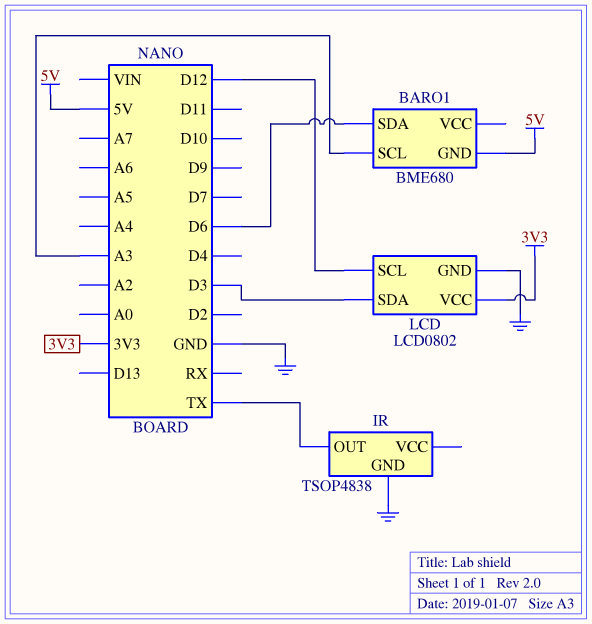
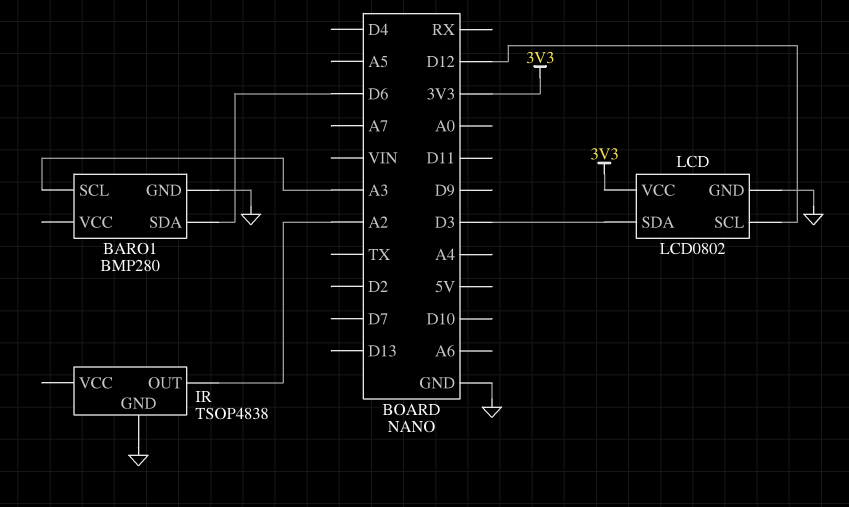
BARO1: BME680 -> BMP280
BARO1 pin GND: 5V -> GND
IR pin OUT: TX -> A2

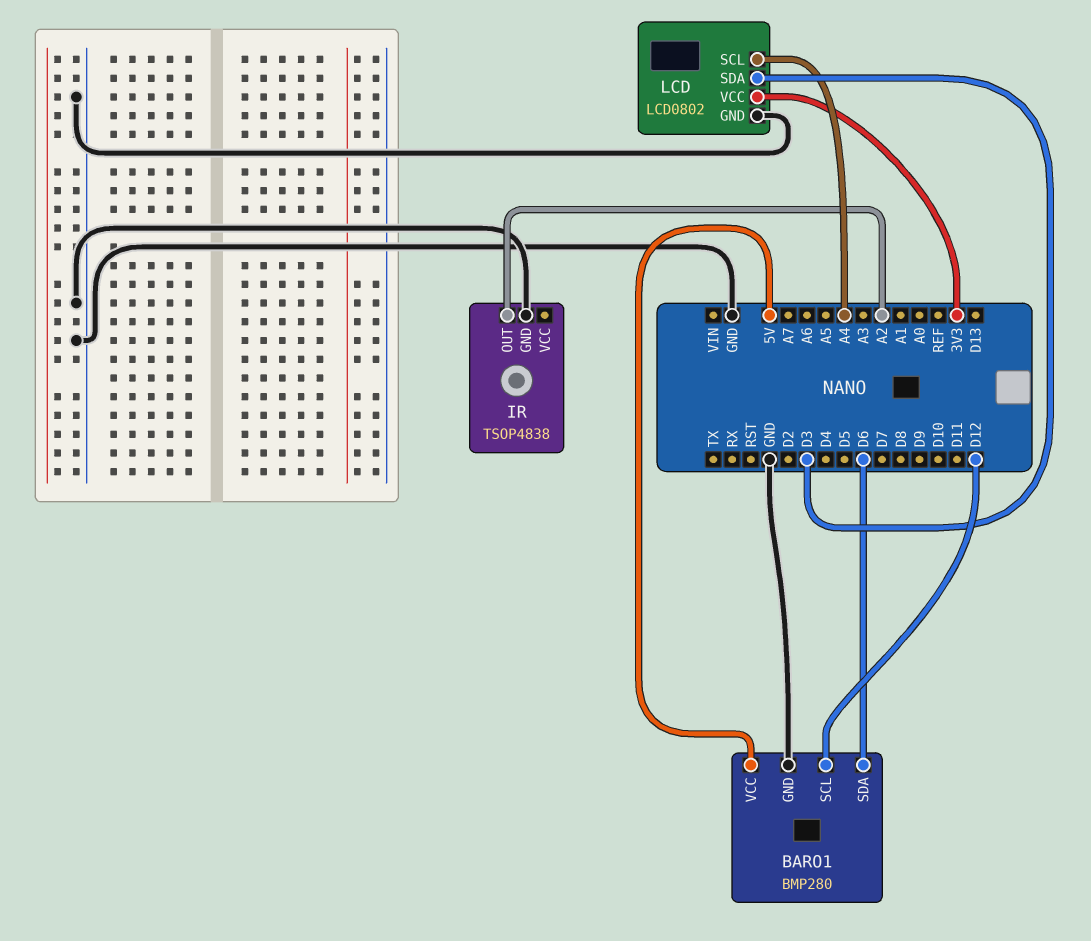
BARO1 pin SCL: A3 -> D12
BARO1 pin VCC: none -> 5V
LCD pin SCL: D12 -> A4

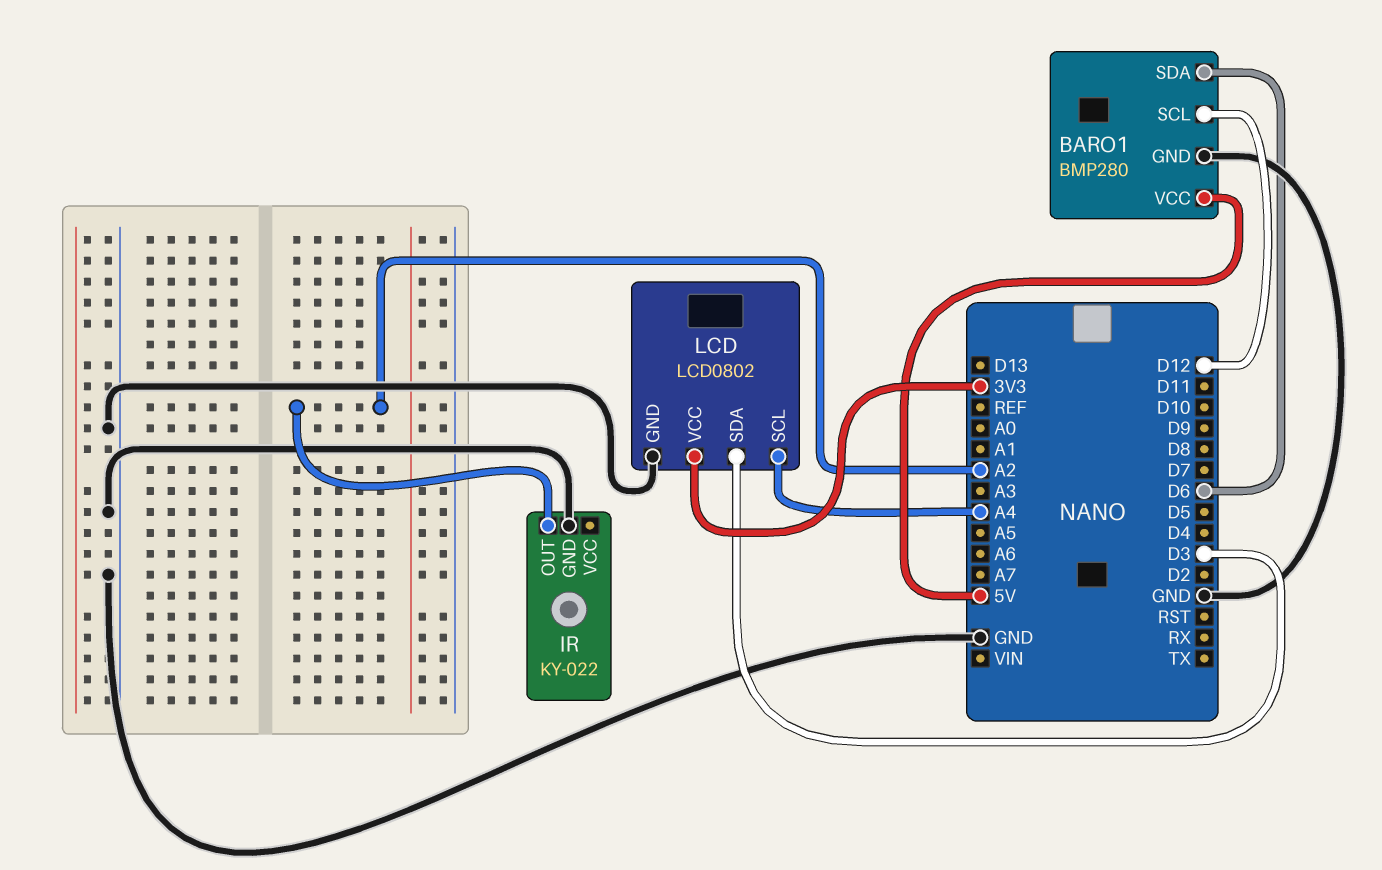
IR: TSOP4838 -> KY-022

